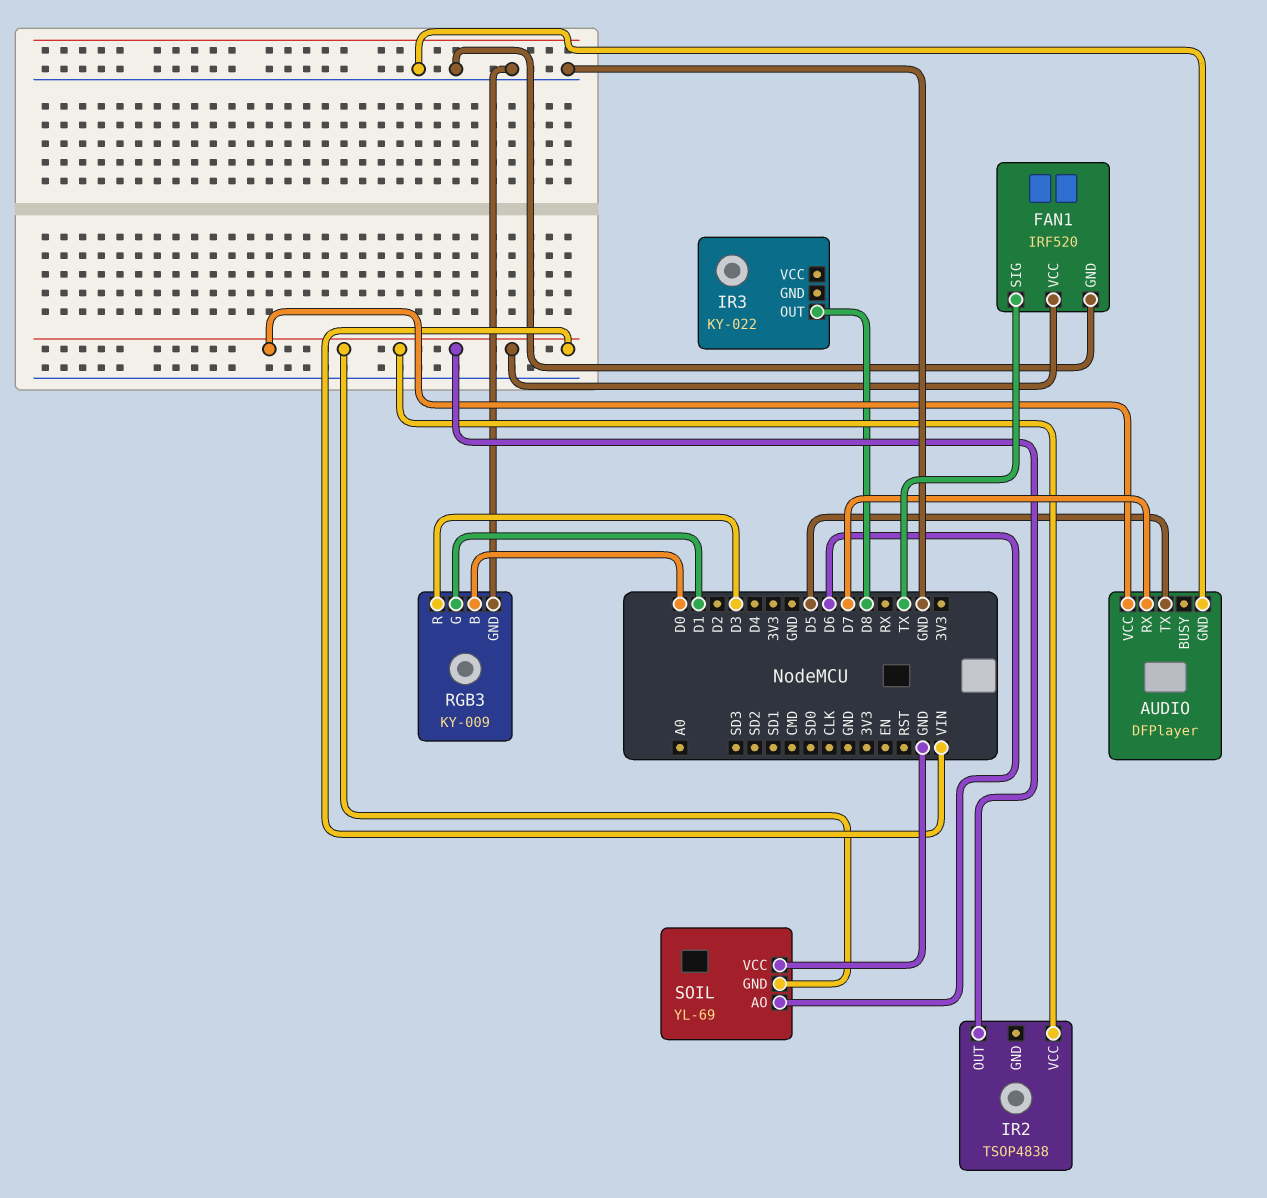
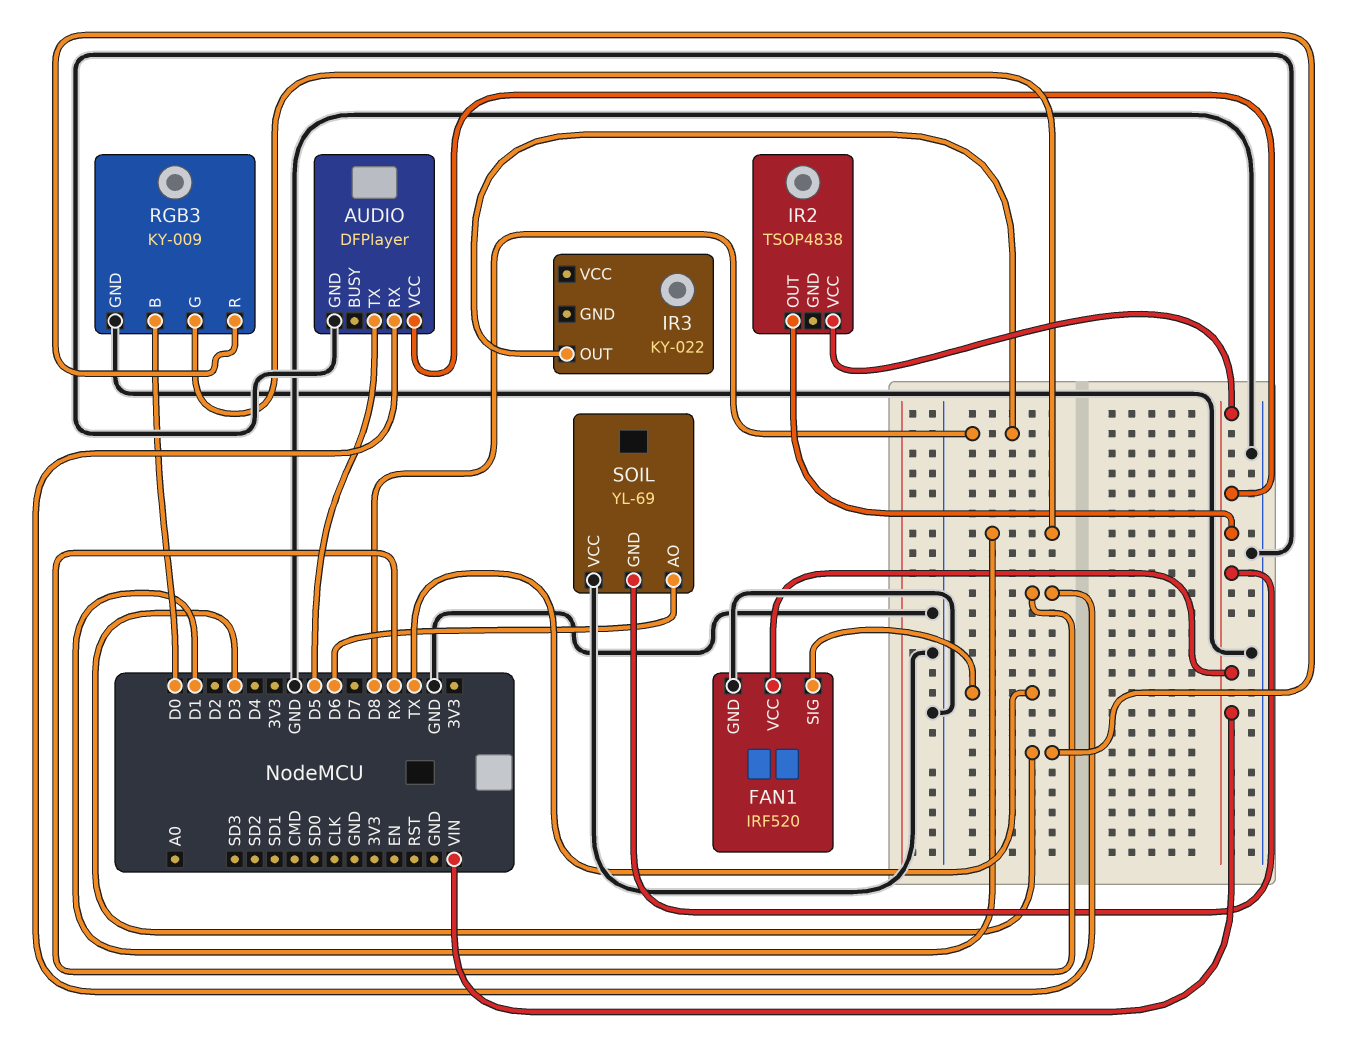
AUDIO pin RX: D7 -> RX

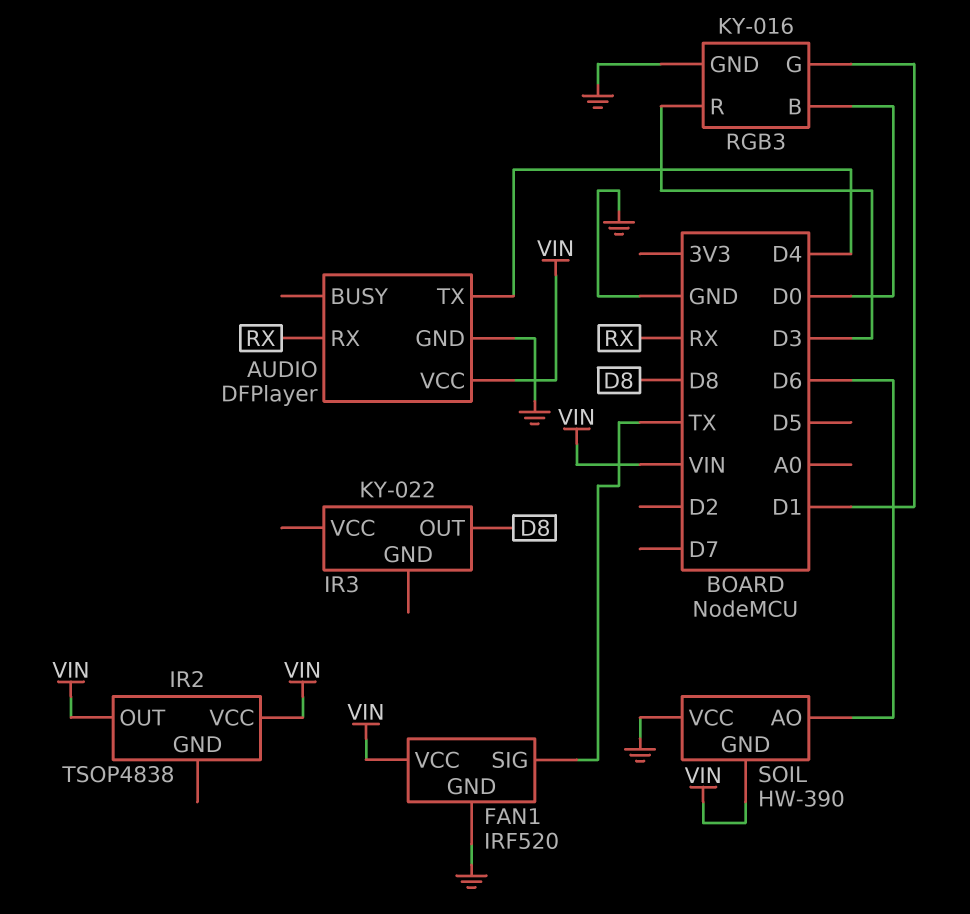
AUDIO pin TX: D5 -> D4
RGB3: KY-009 -> KY-016
SOIL: YL-69 -> HW-390

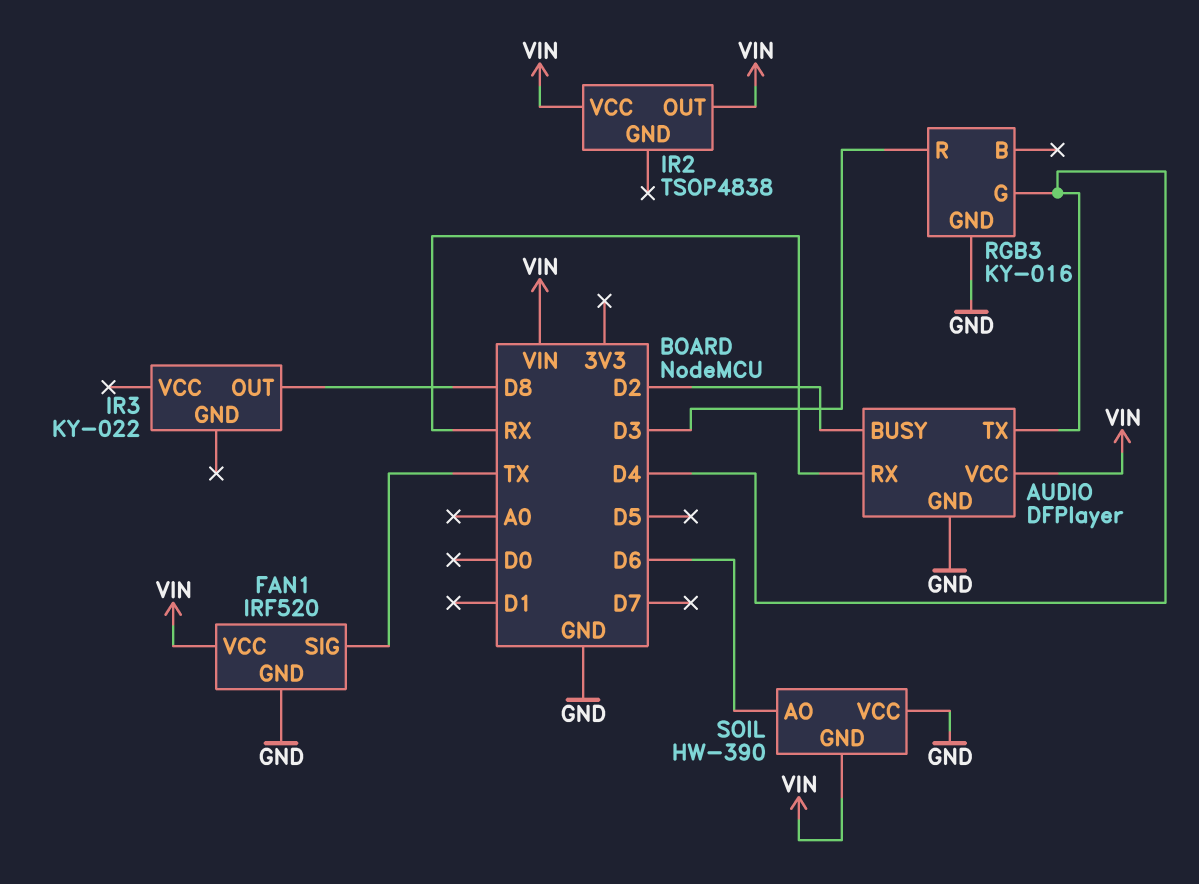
AUDIO pin BUSY: none -> D2
RGB3 pin B: D0 -> none
RGB3 pin G: D1 -> D4

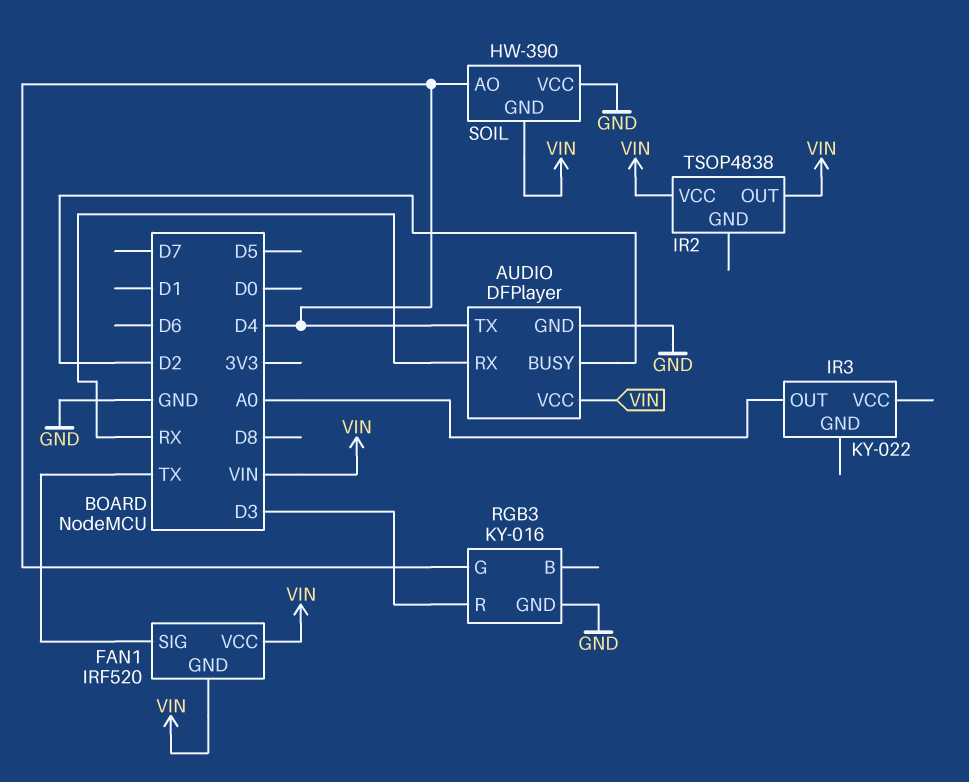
FAN1 pin GND: GND -> VIN
IR3 pin OUT: D8 -> A0
SOIL pin AO: D6 -> D4

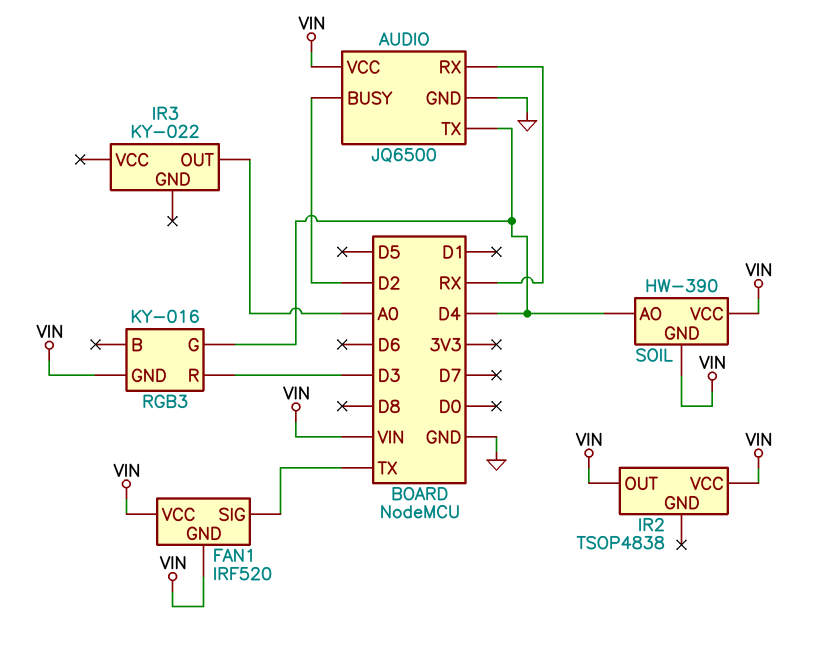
AUDIO: DFPlayer -> JQ6500
RGB3 pin GND: GND -> VIN
SOIL pin VCC: GND -> VIN

